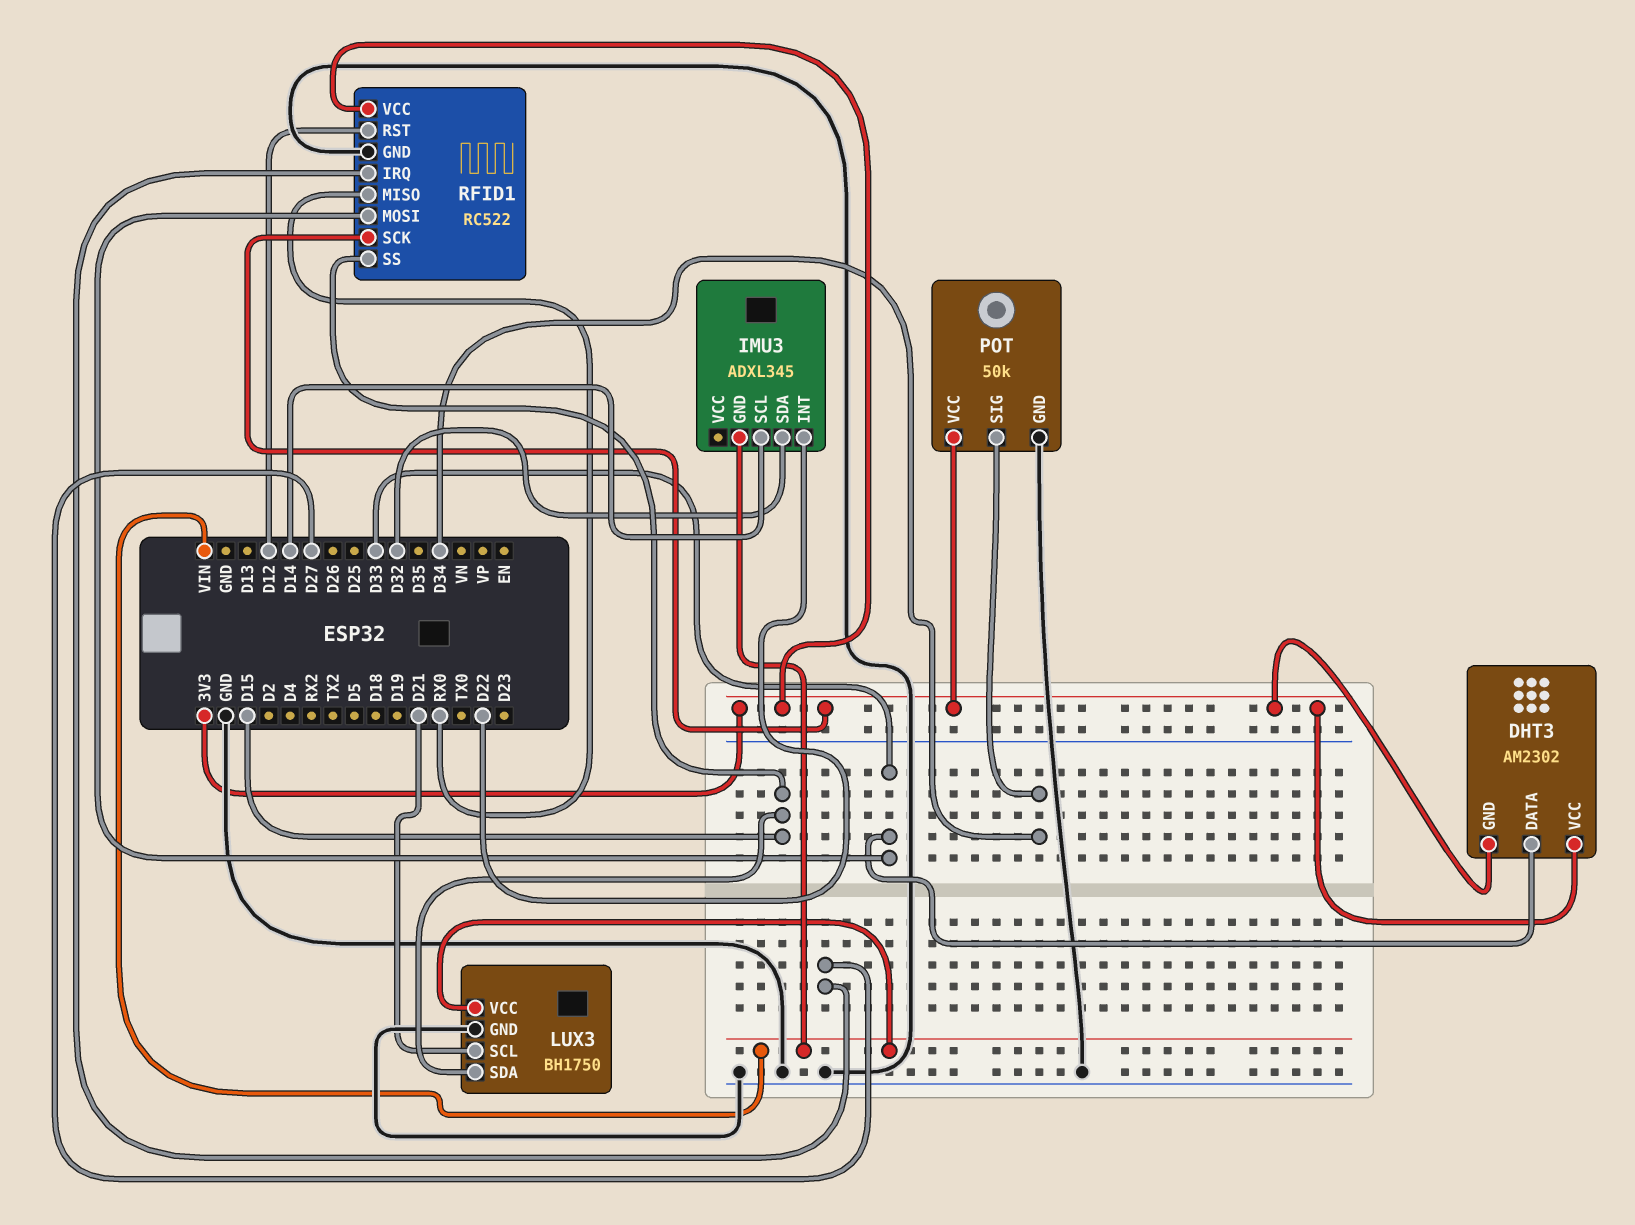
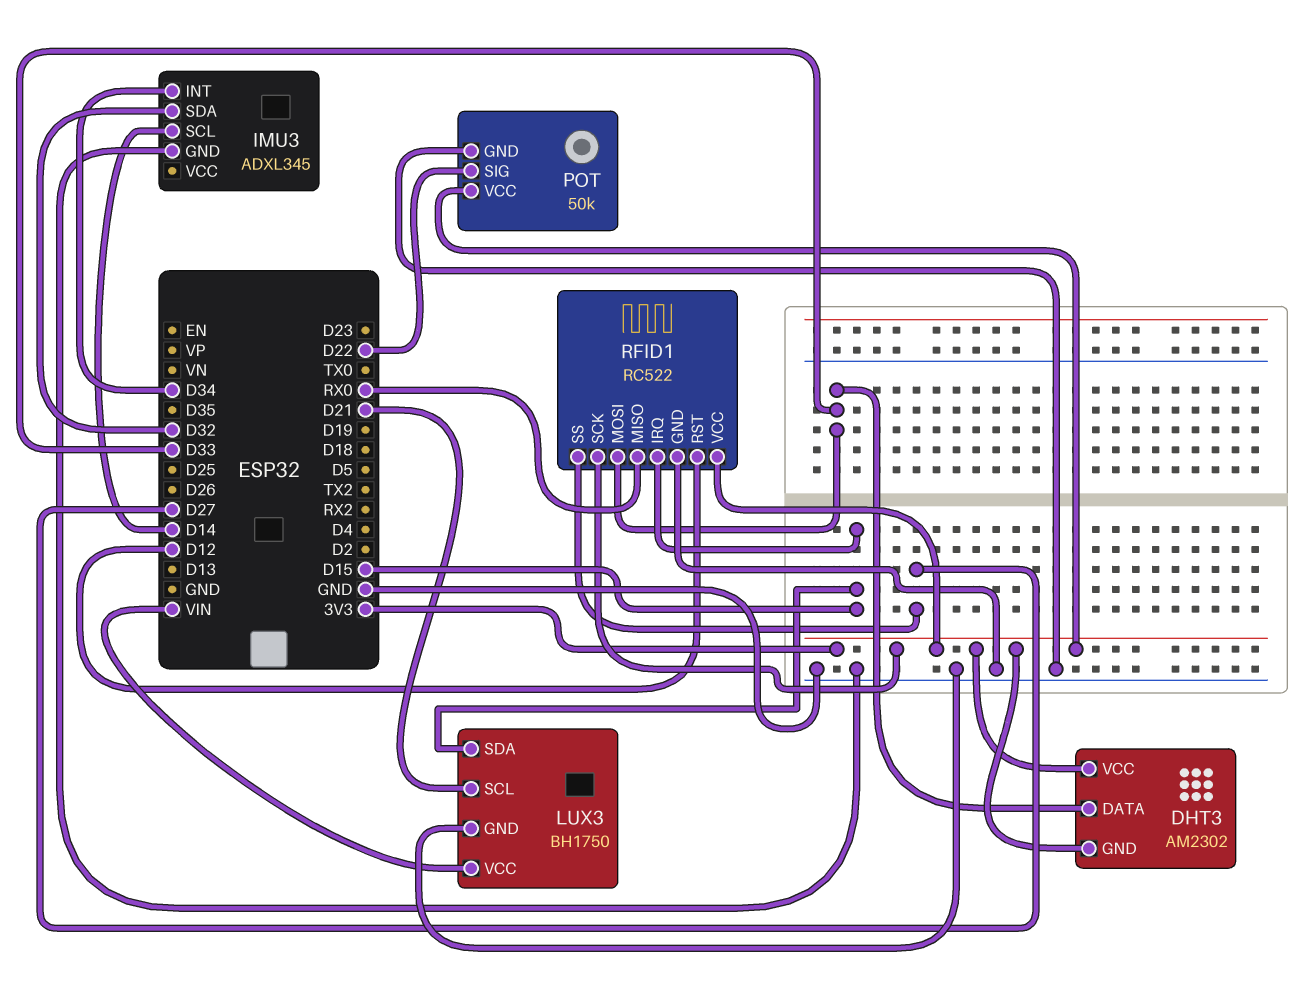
IMU3 pin GND: VIN -> GND
IMU3 pin INT: D22 -> D34
POT pin SIG: D34 -> D22
RFID1 pin IRQ: D27 -> D15
RFID1 pin SS: D15 -> D27

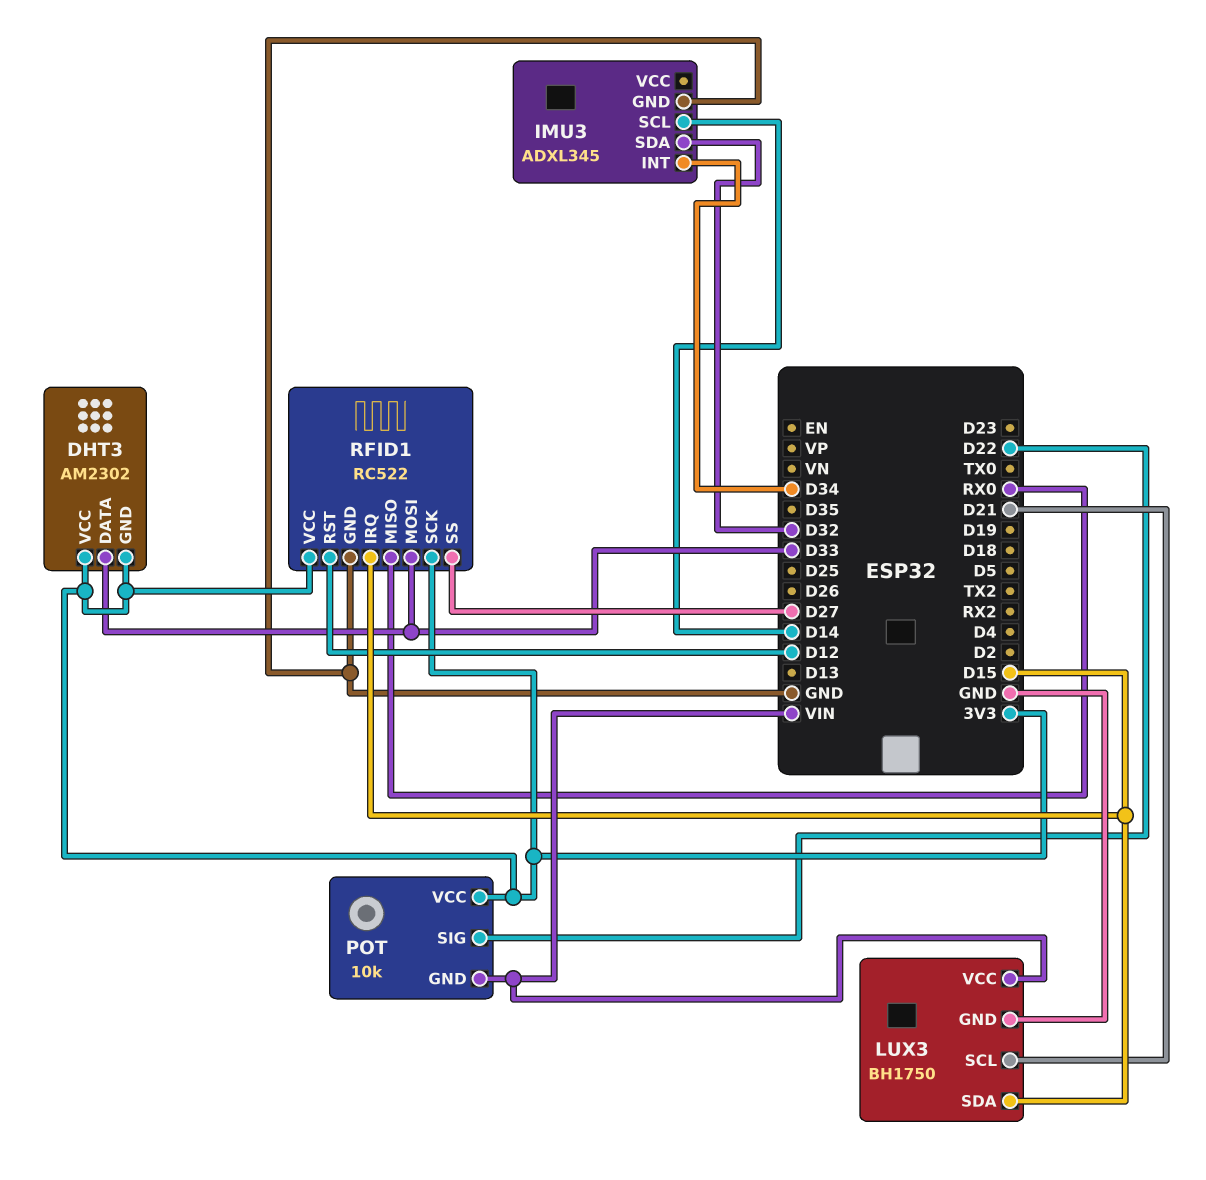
POT: 50k -> 10k
POT pin GND: GND -> VIN

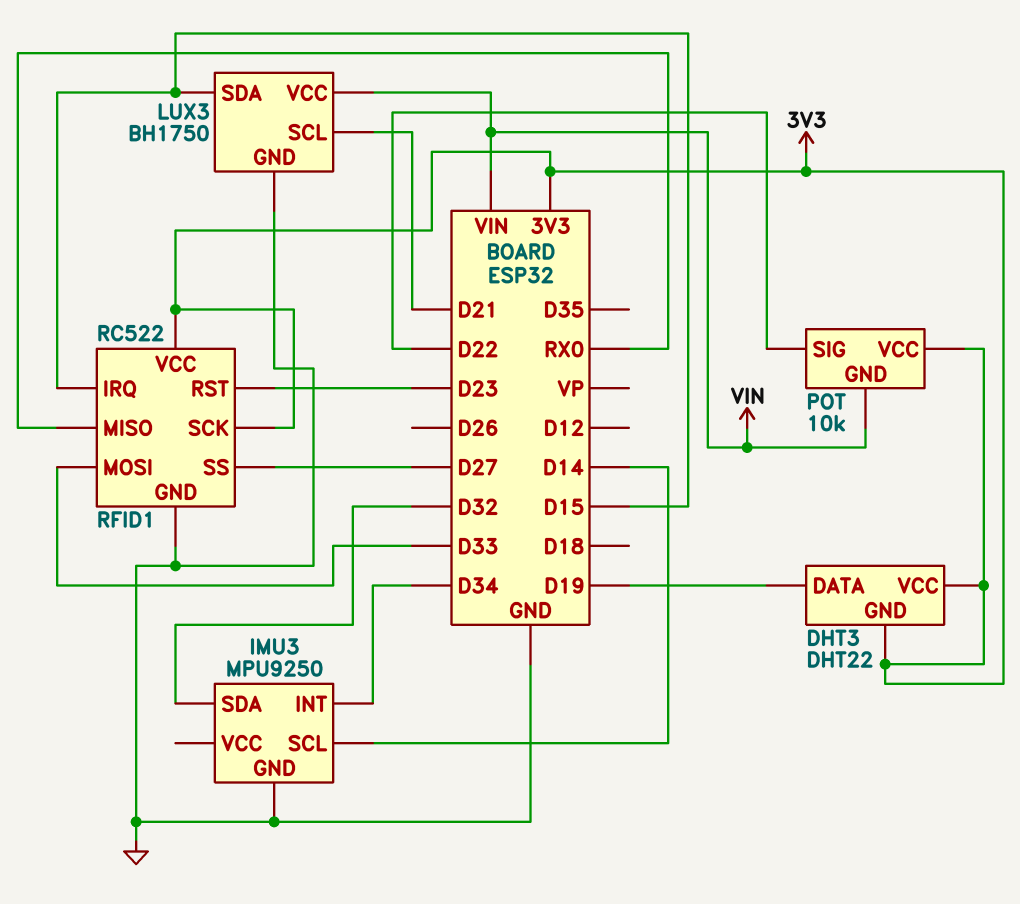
DHT3: AM2302 -> DHT22
DHT3 pin DATA: D33 -> D19
IMU3: ADXL345 -> MPU9250
RFID1 pin RST: D12 -> D23

